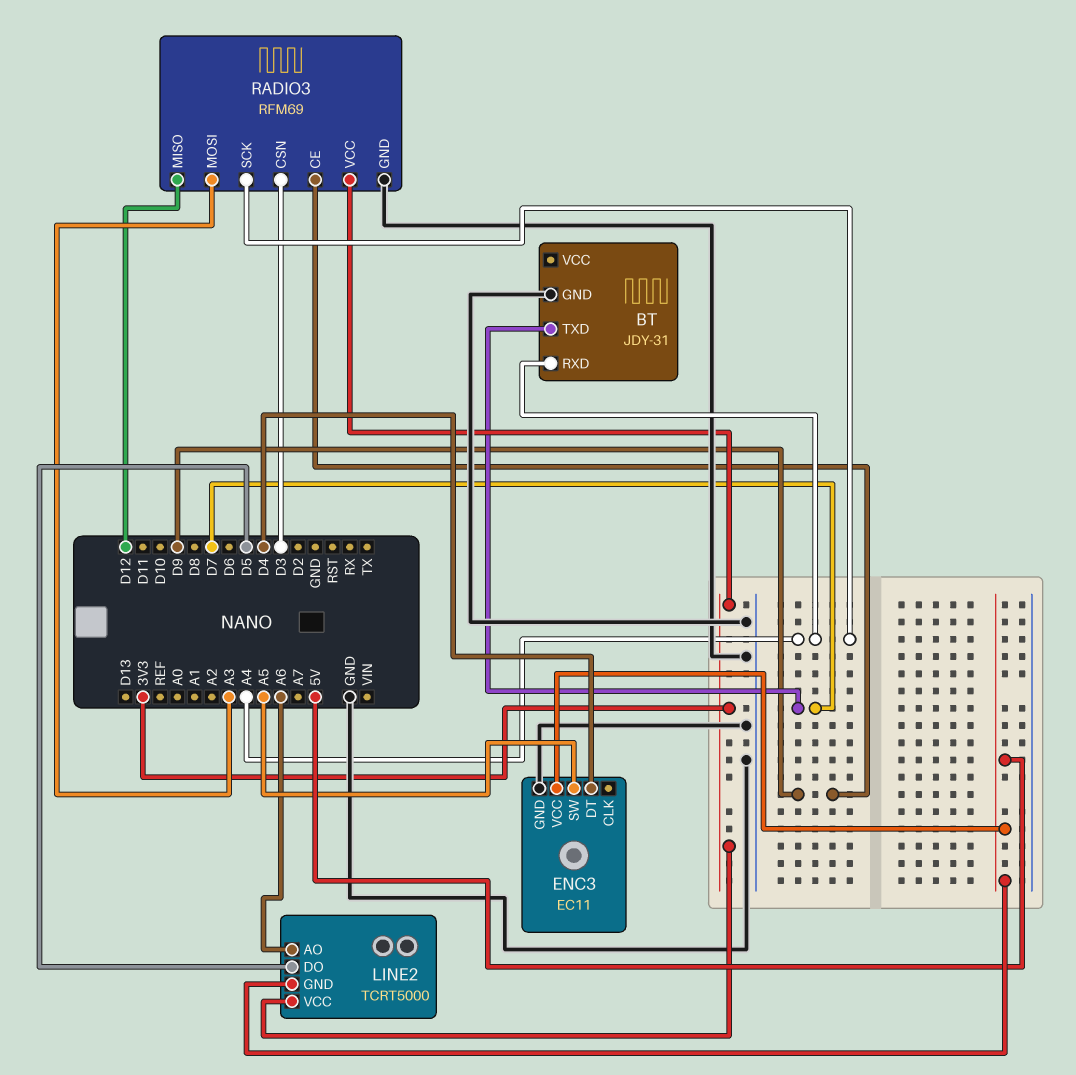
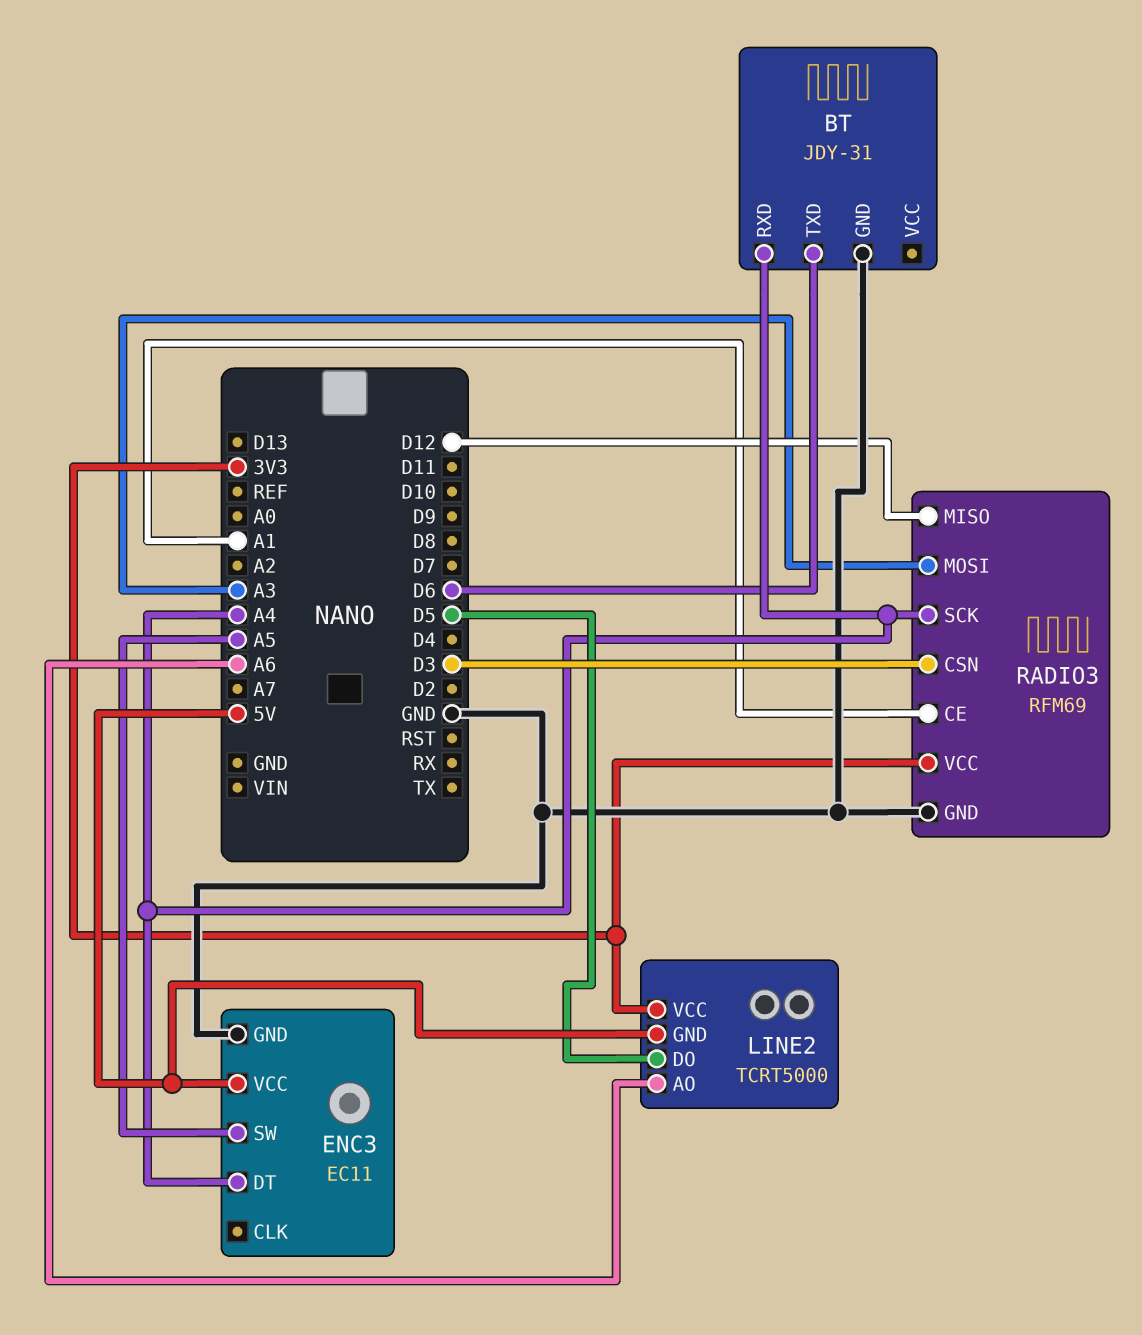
BT pin TXD: D7 -> D6
ENC3 pin DT: D4 -> A4
RADIO3 pin CE: D9 -> A1

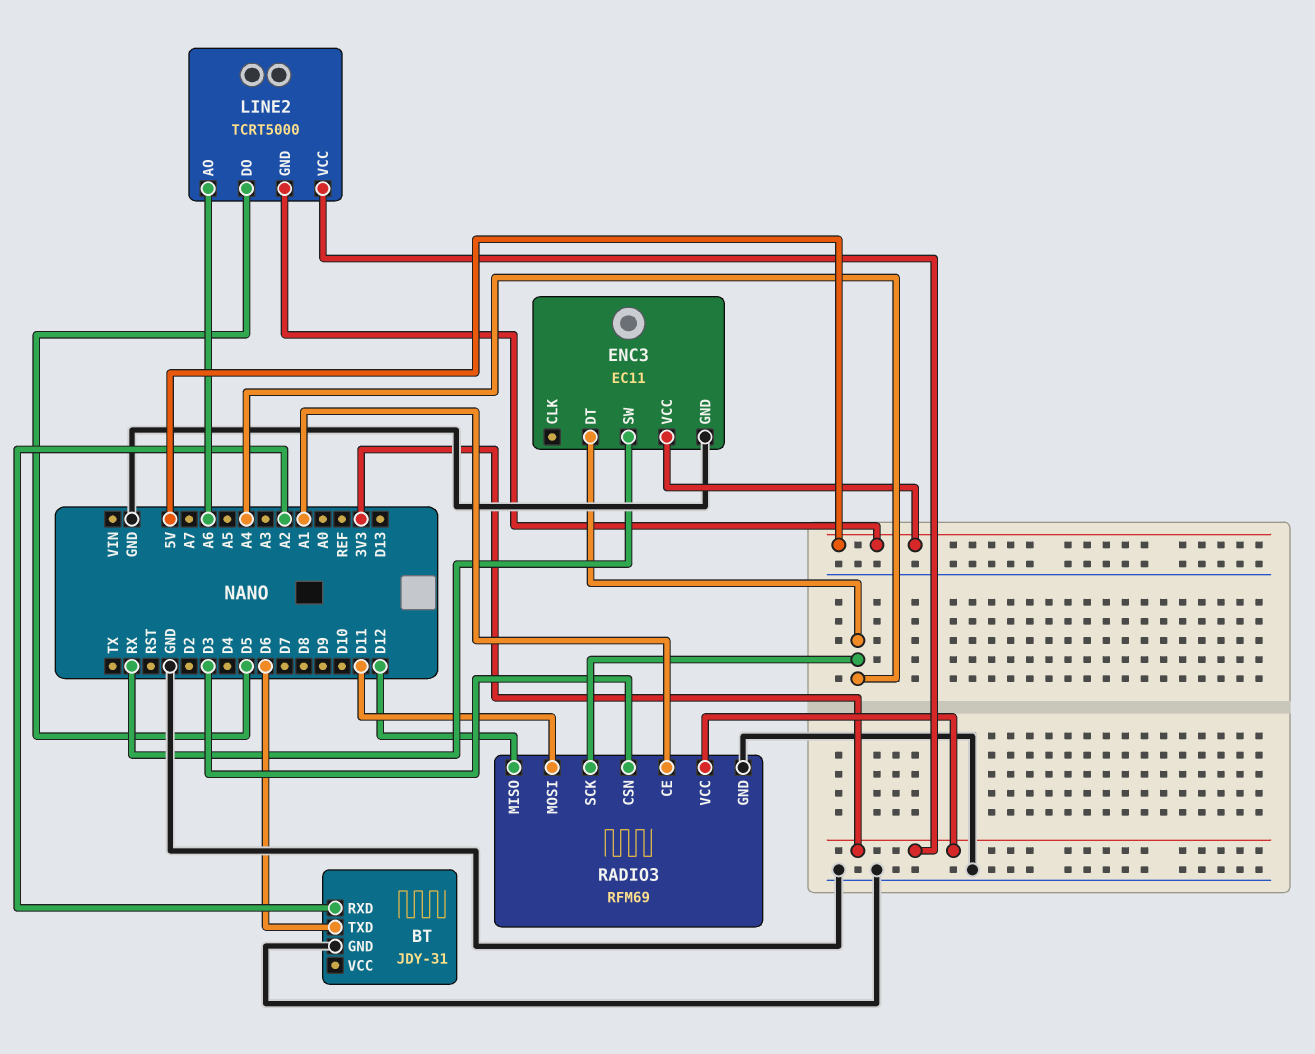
BT pin RXD: A4 -> A2
ENC3 pin SW: A5 -> RX
RADIO3 pin MOSI: A3 -> D11

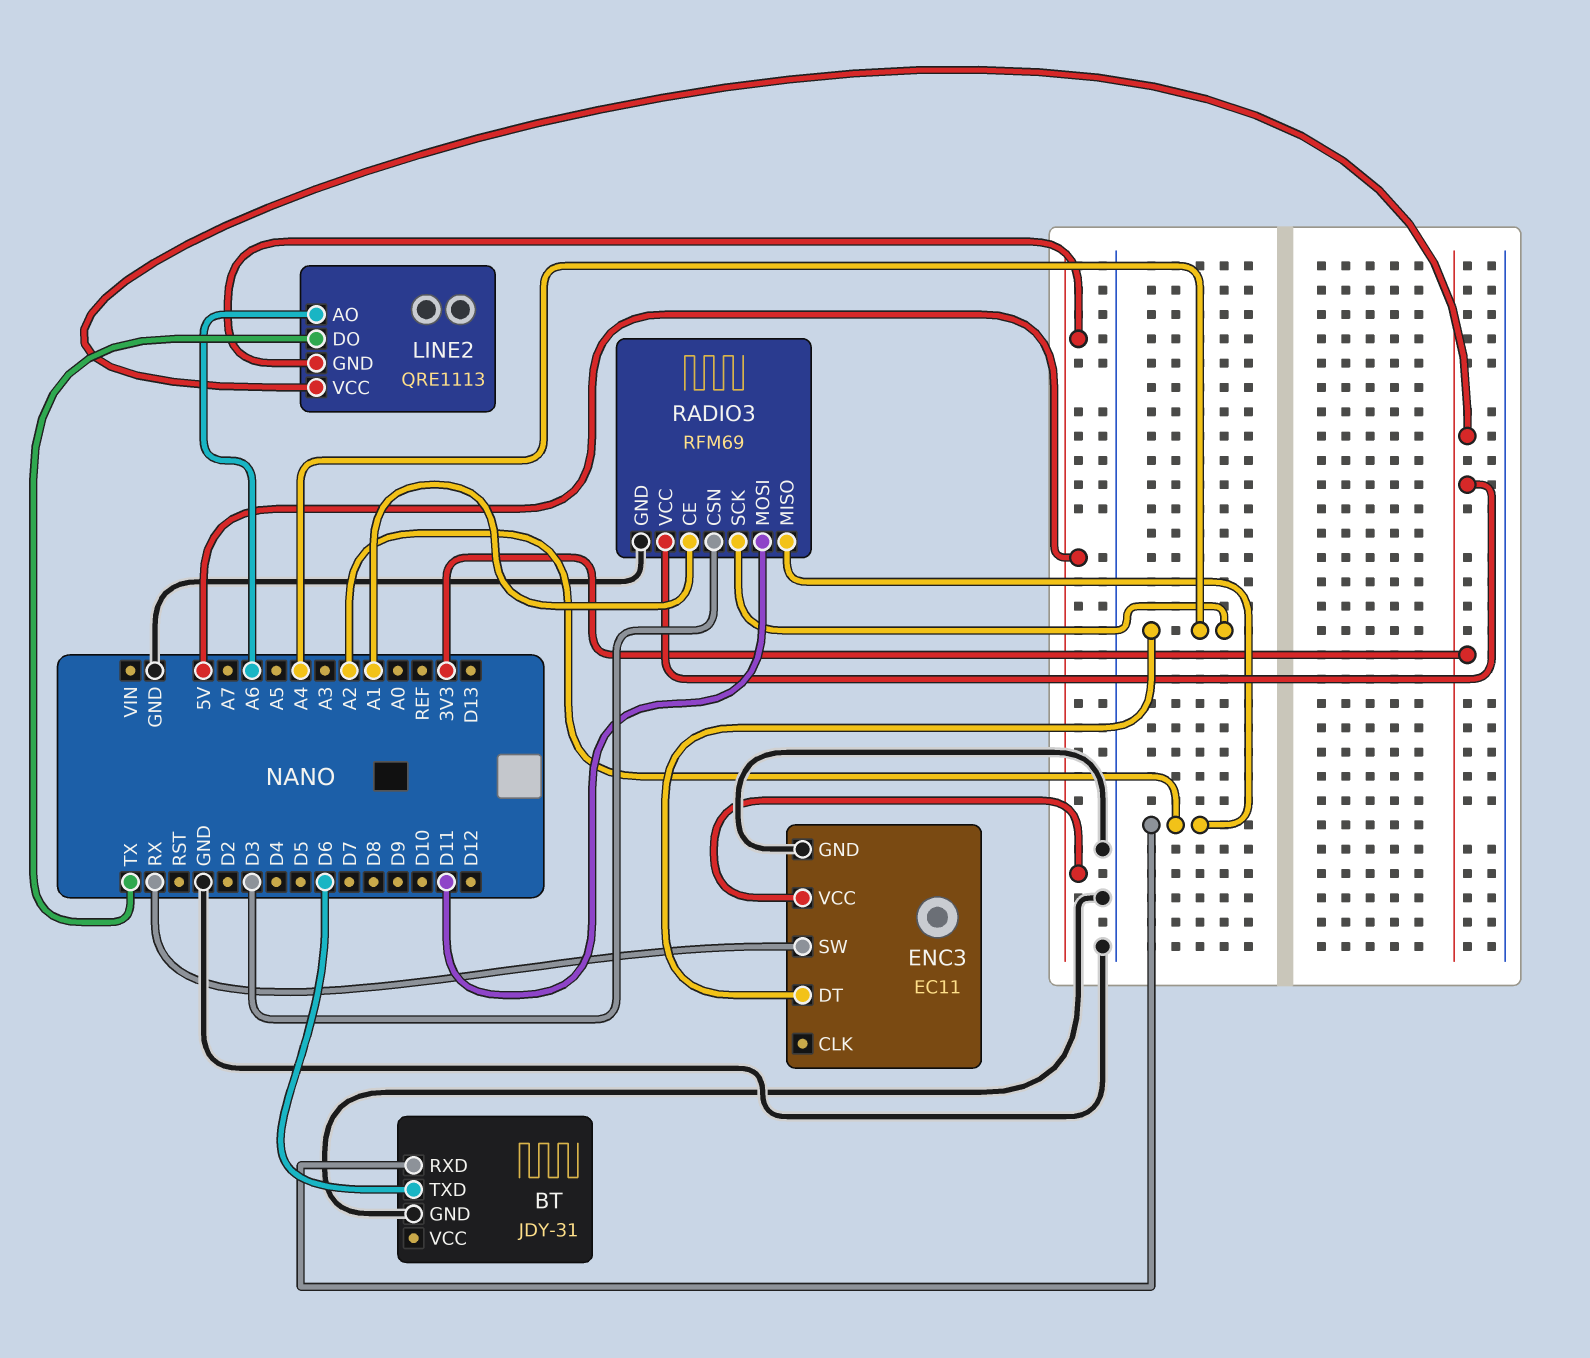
LINE2: TCRT5000 -> QRE1113
LINE2 pin DO: D5 -> TX
RADIO3 pin MISO: D12 -> A2

